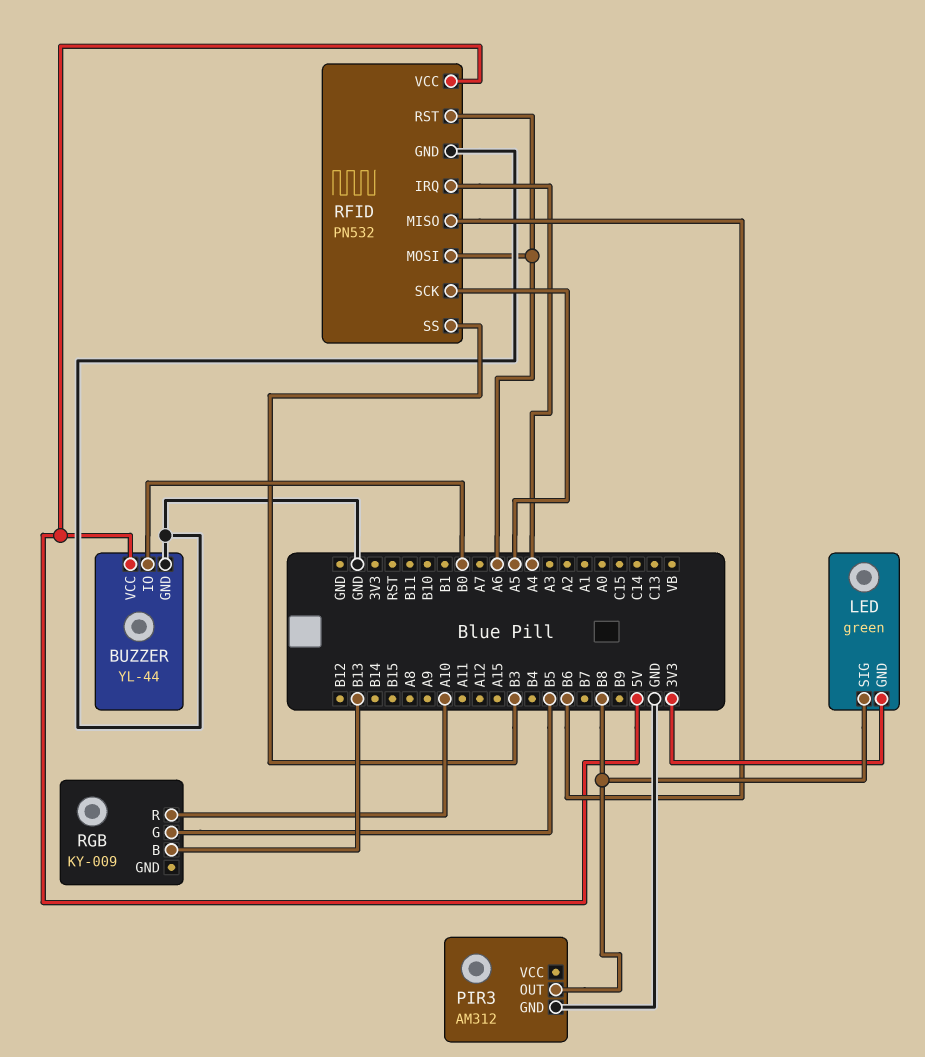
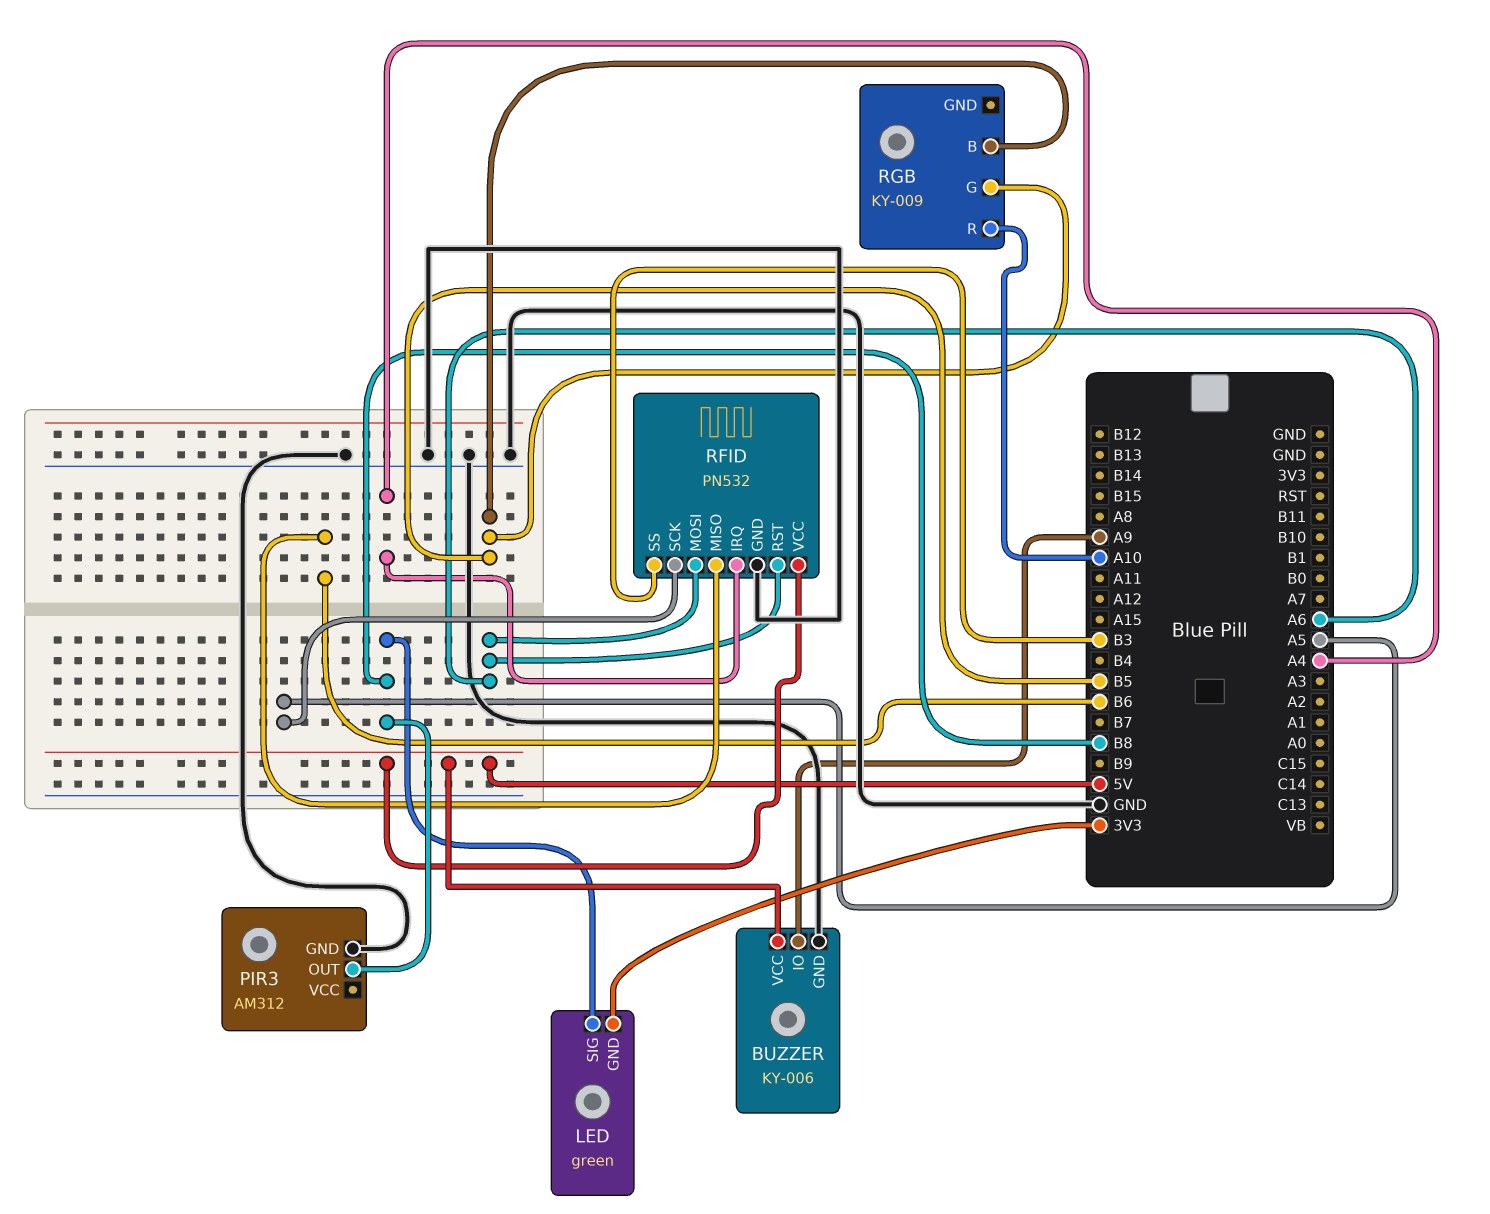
BUZZER: YL-44 -> KY-006
BUZZER pin IO: B0 -> A9
RGB pin B: B13 -> B5

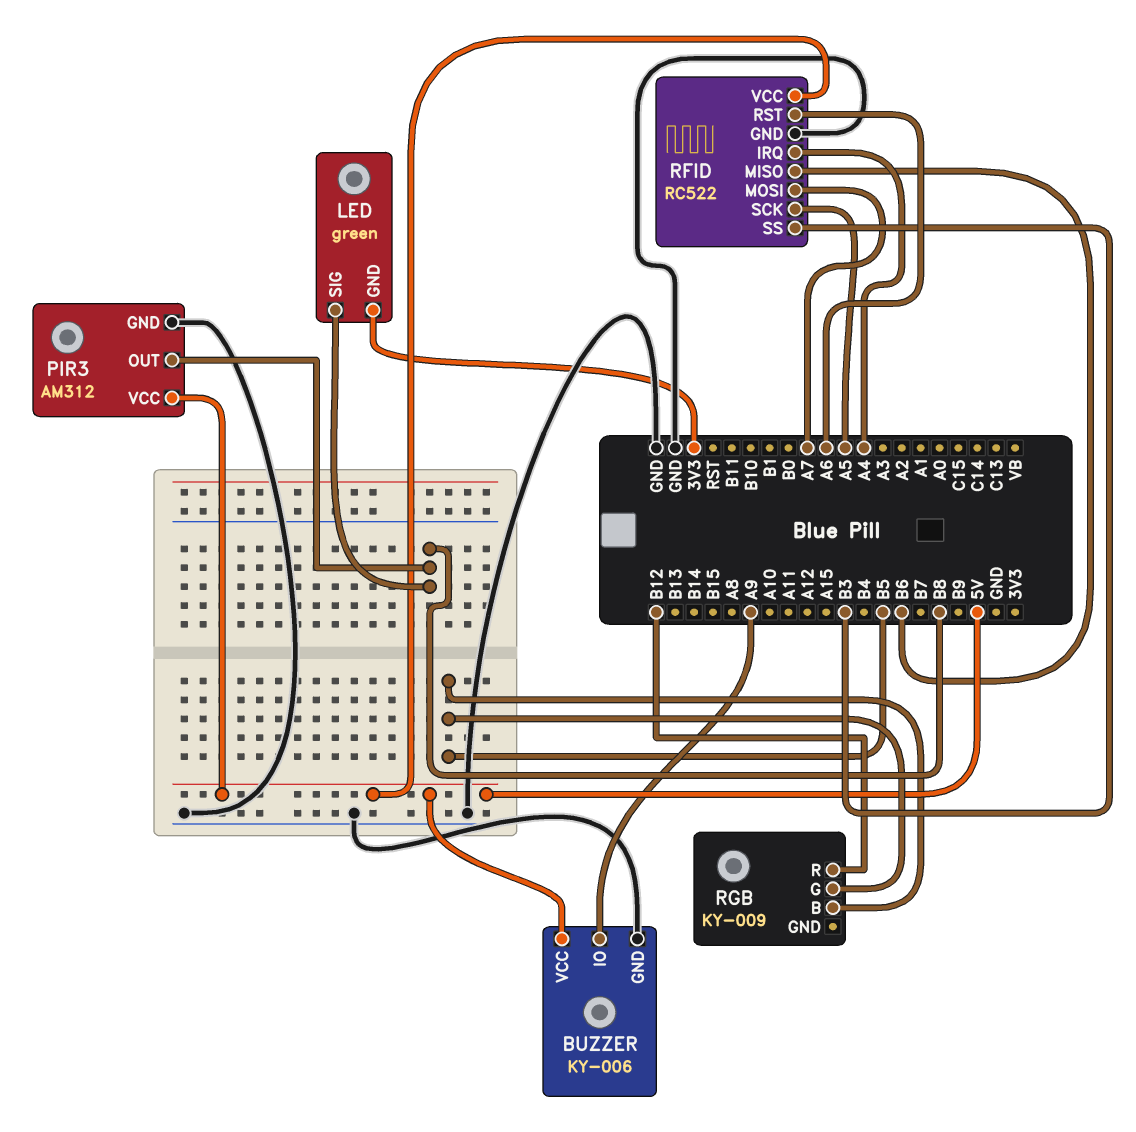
PIR3 pin VCC: none -> 5V
RFID: PN532 -> RC522
RFID pin MOSI: A6 -> A7
RGB pin R: A10 -> B12

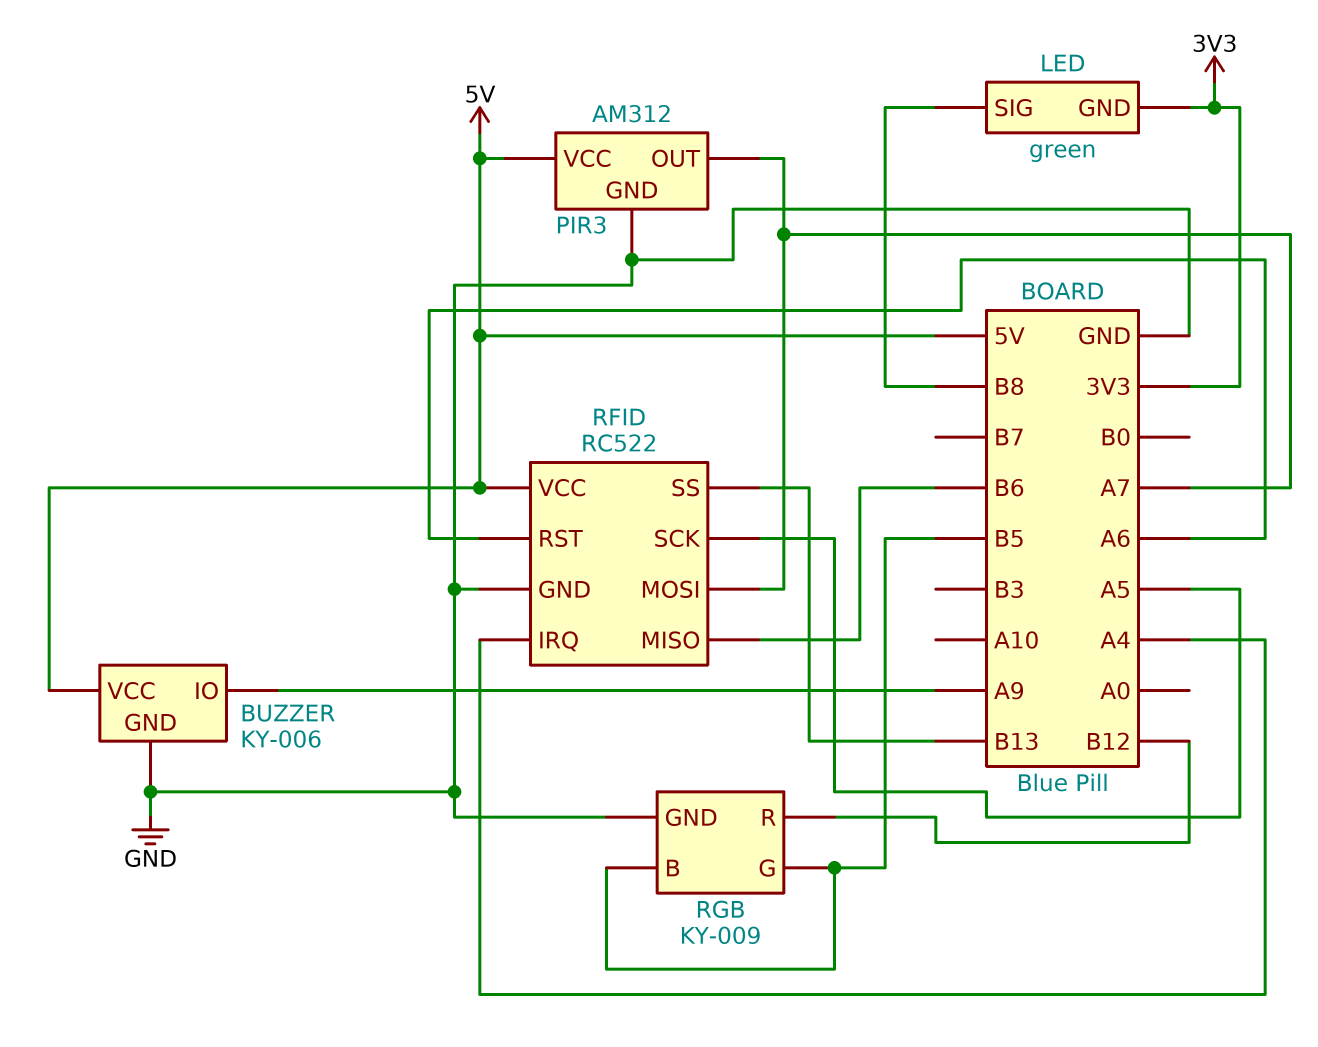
PIR3 pin OUT: B8 -> A7
RFID pin SS: B3 -> B13
RGB pin GND: none -> GND

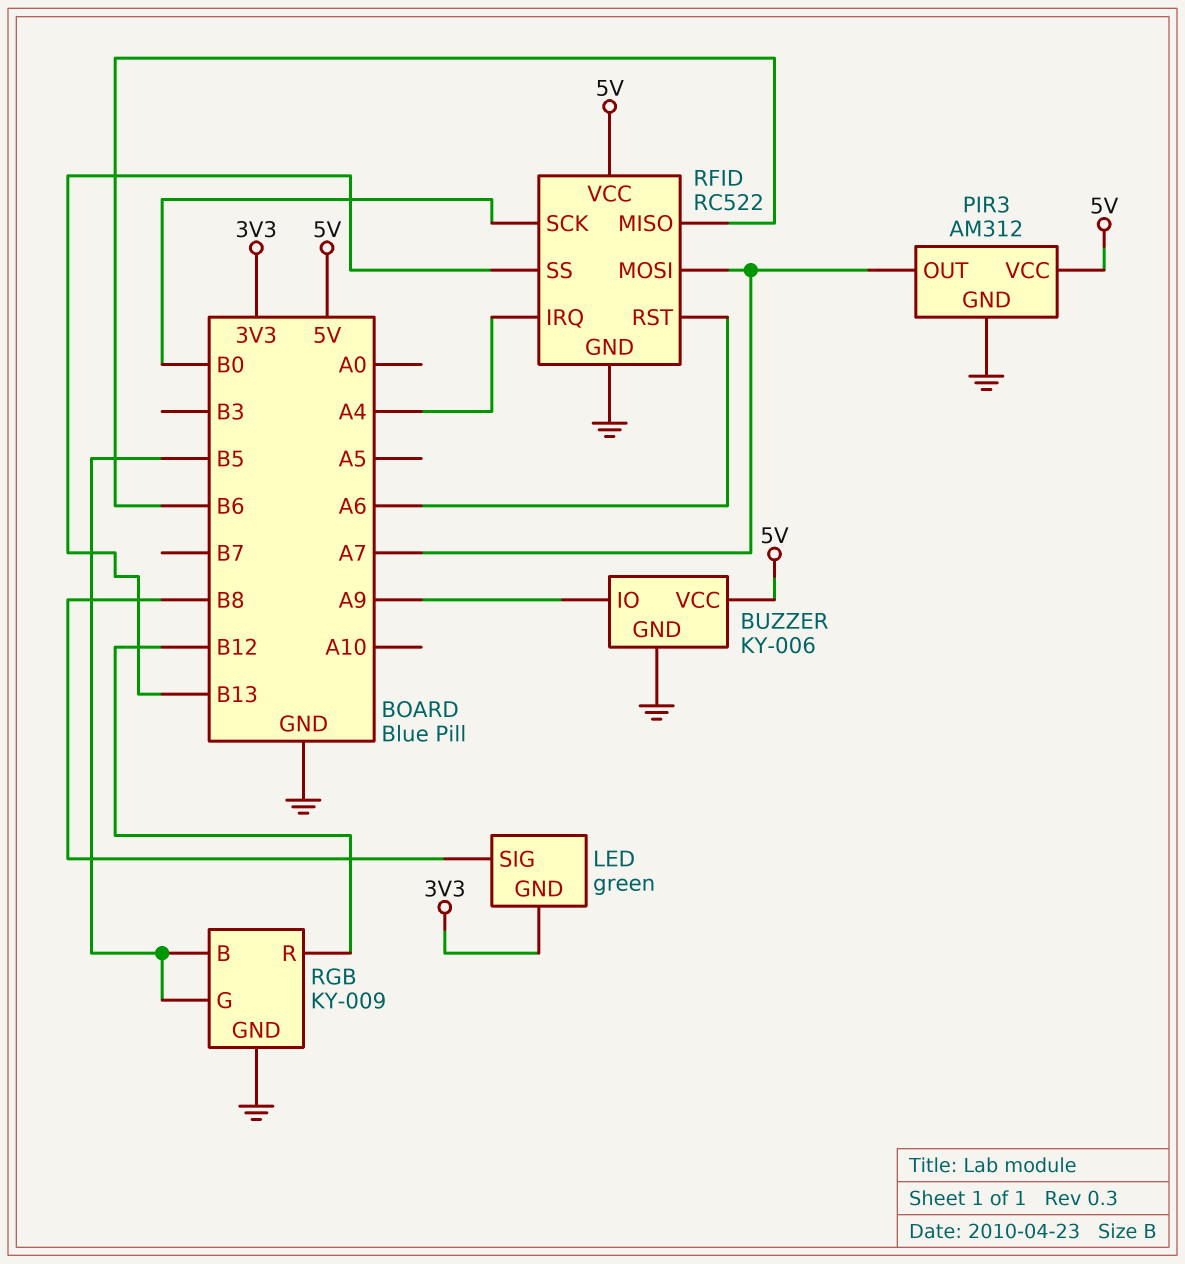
RFID pin SCK: A5 -> B0

